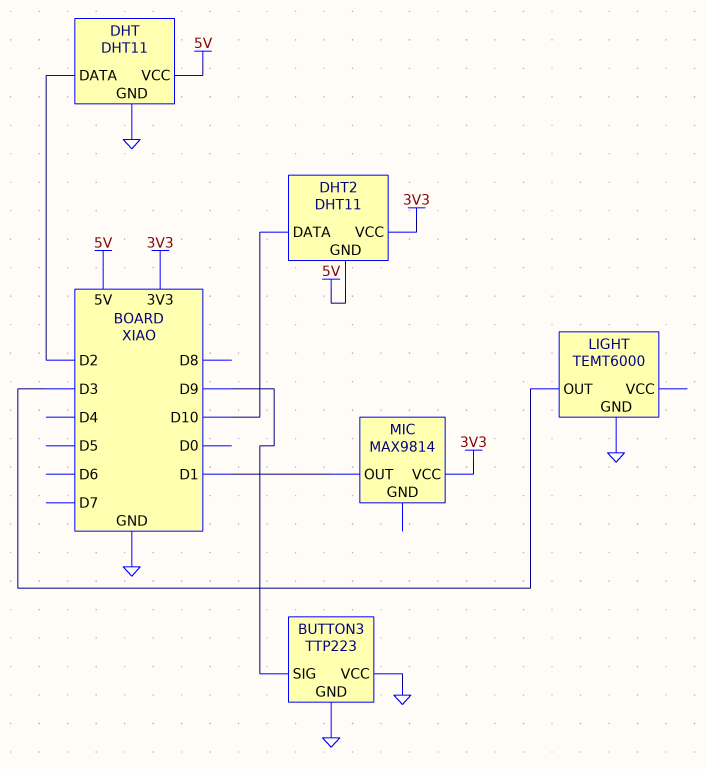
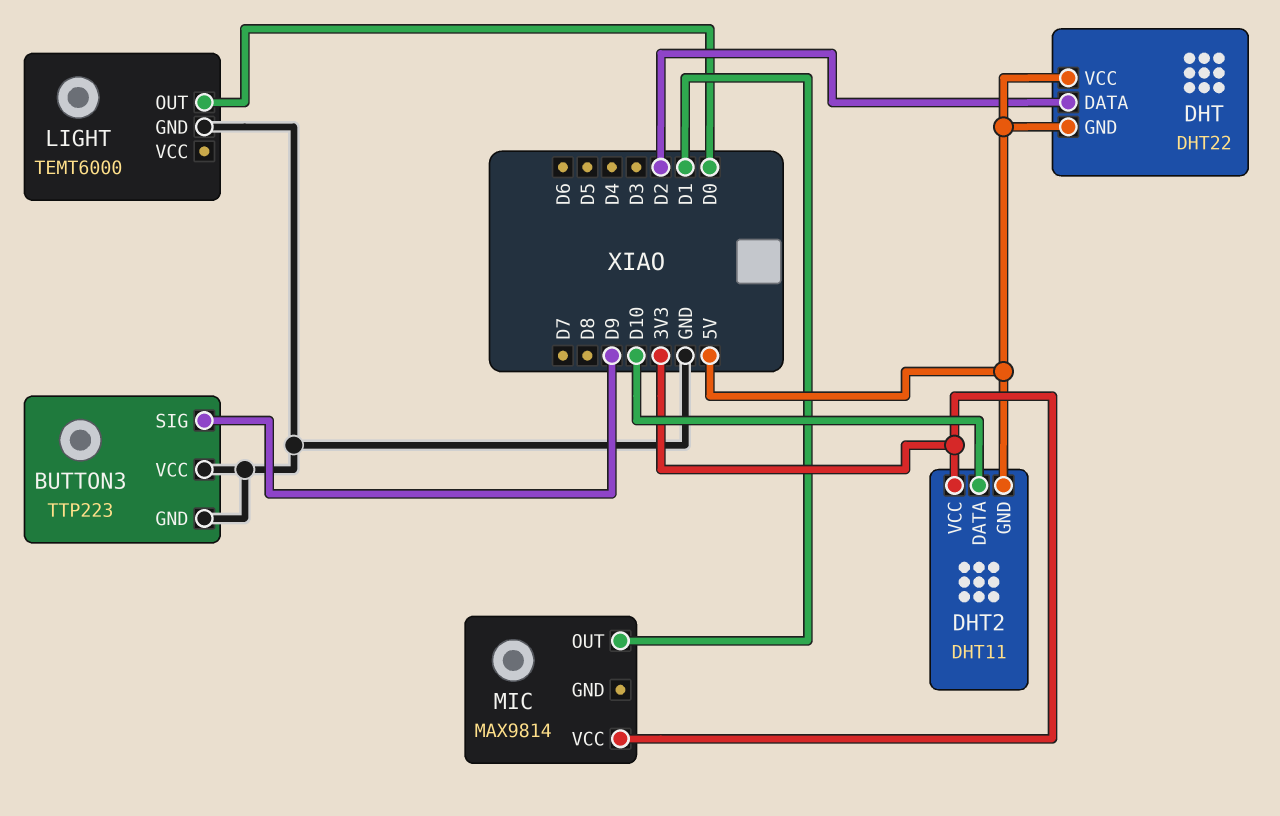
DHT: DHT11 -> DHT22
DHT pin GND: GND -> 5V
LIGHT pin OUT: D3 -> D0

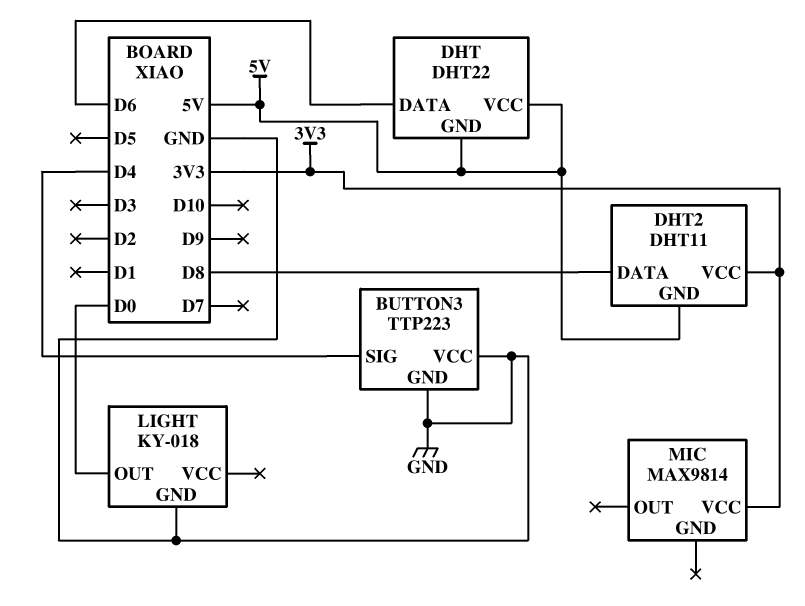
BUTTON3 pin SIG: D9 -> D4
DHT pin DATA: D2 -> D6
DHT2 pin DATA: D10 -> D8
LIGHT: TEMT6000 -> KY-018
MIC pin OUT: D1 -> none

